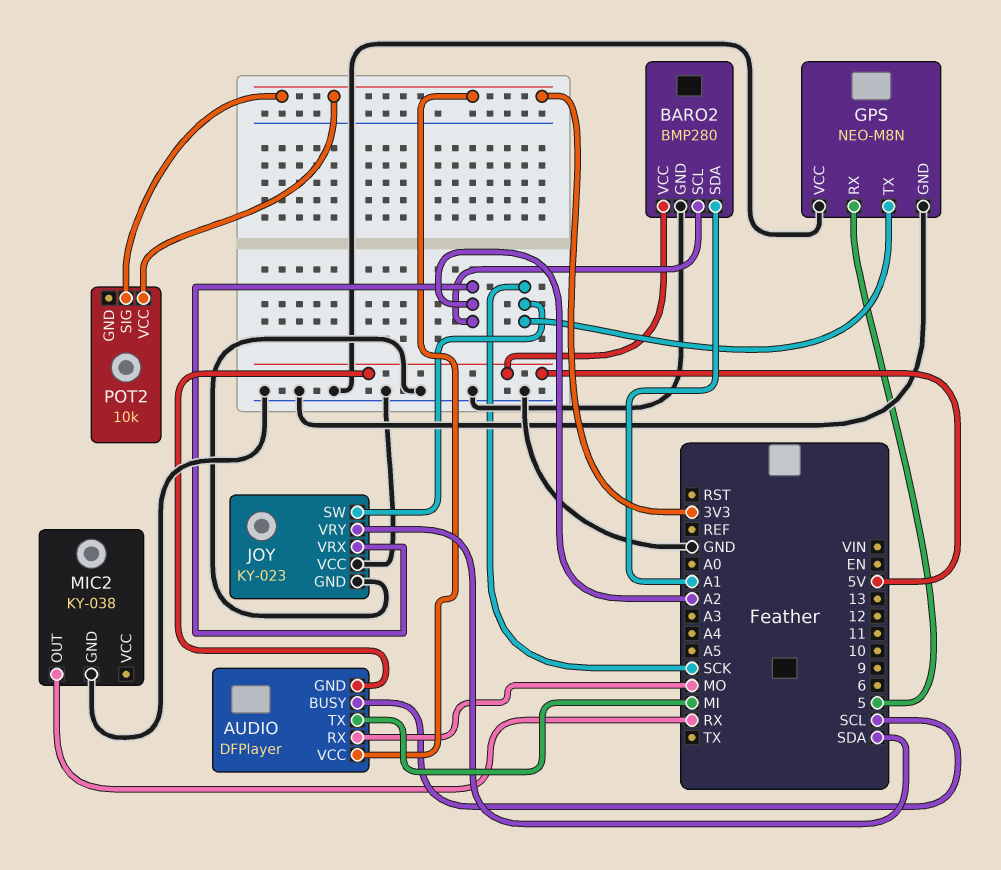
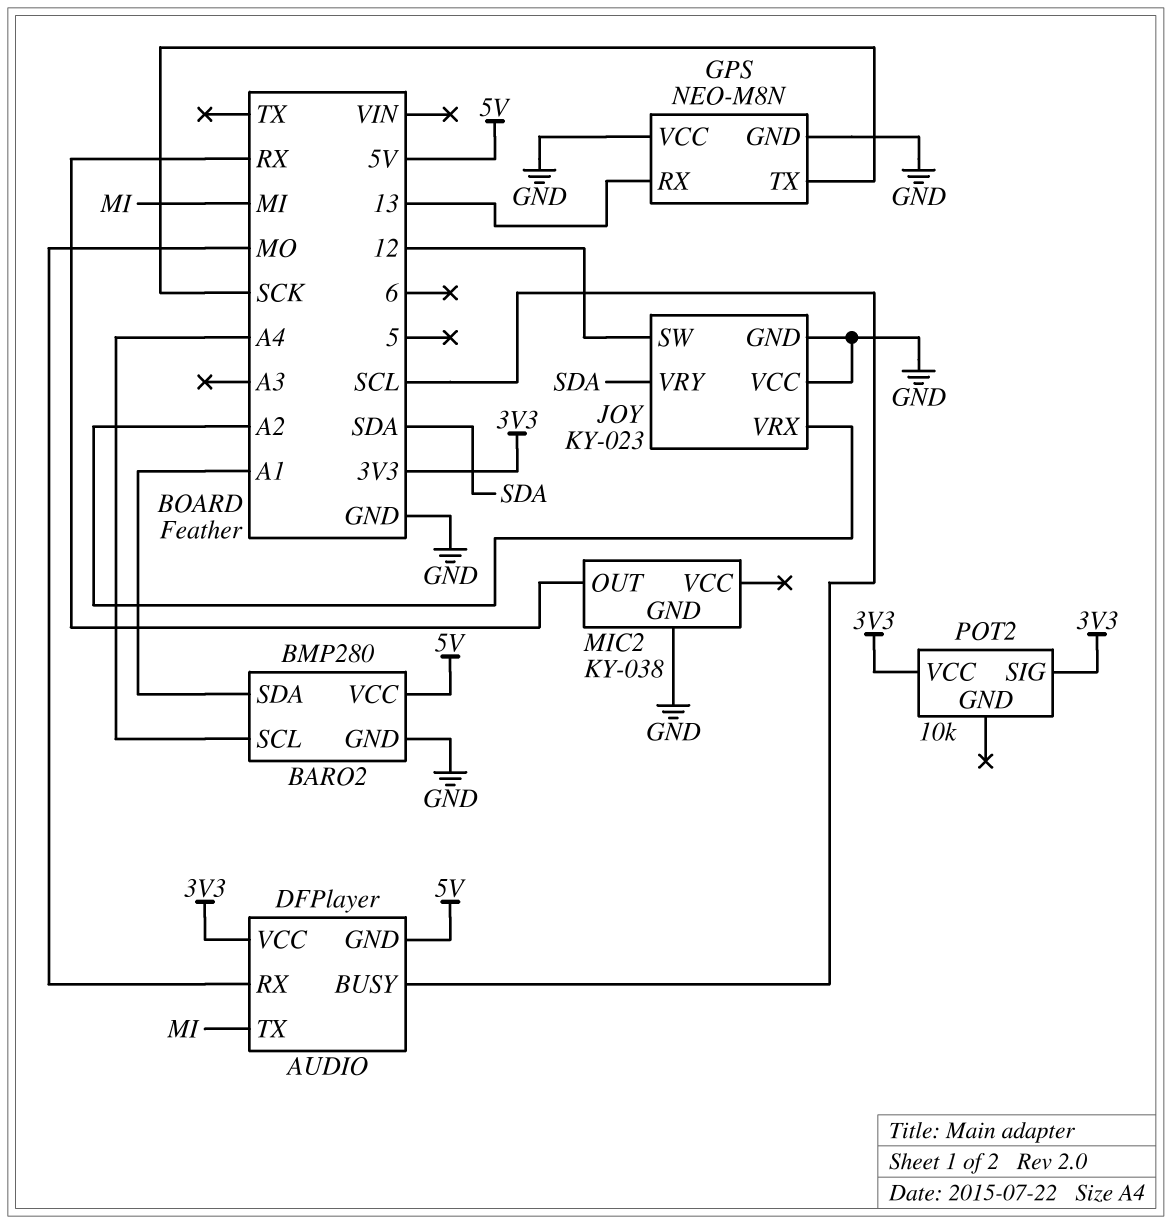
BARO2 pin SCL: A2 -> A4
GPS pin RX: 5 -> 13
JOY pin SW: SCK -> 12

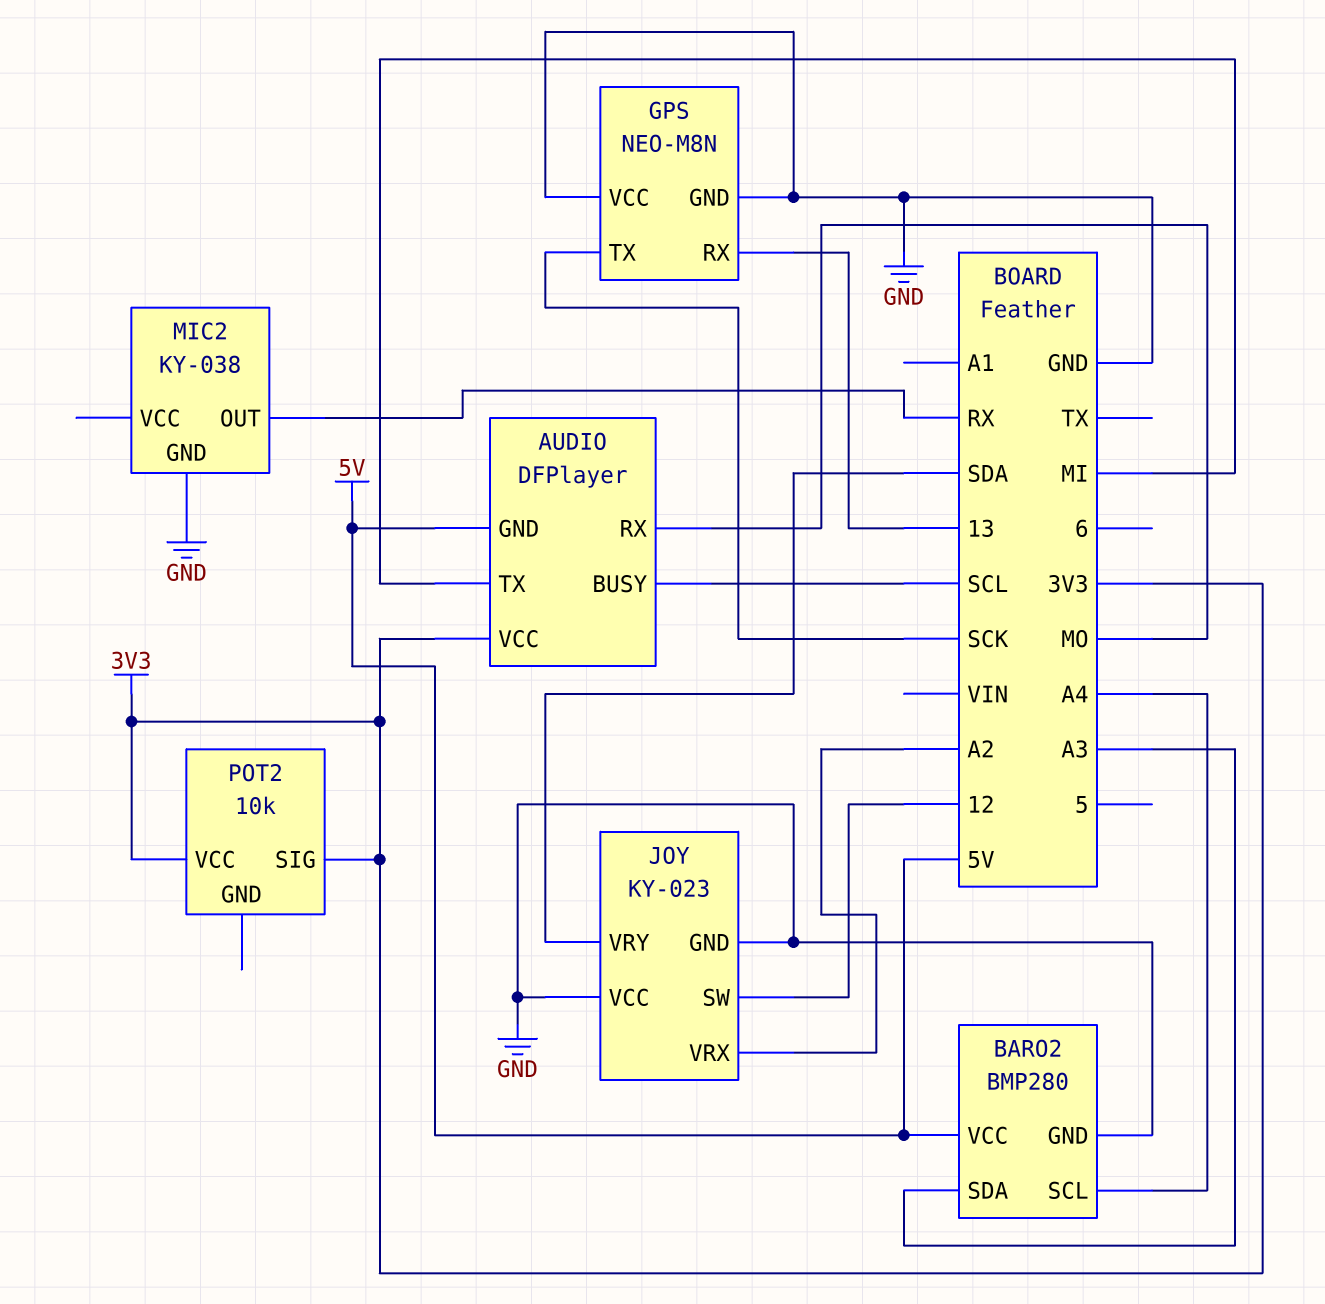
BARO2 pin SDA: A1 -> A3

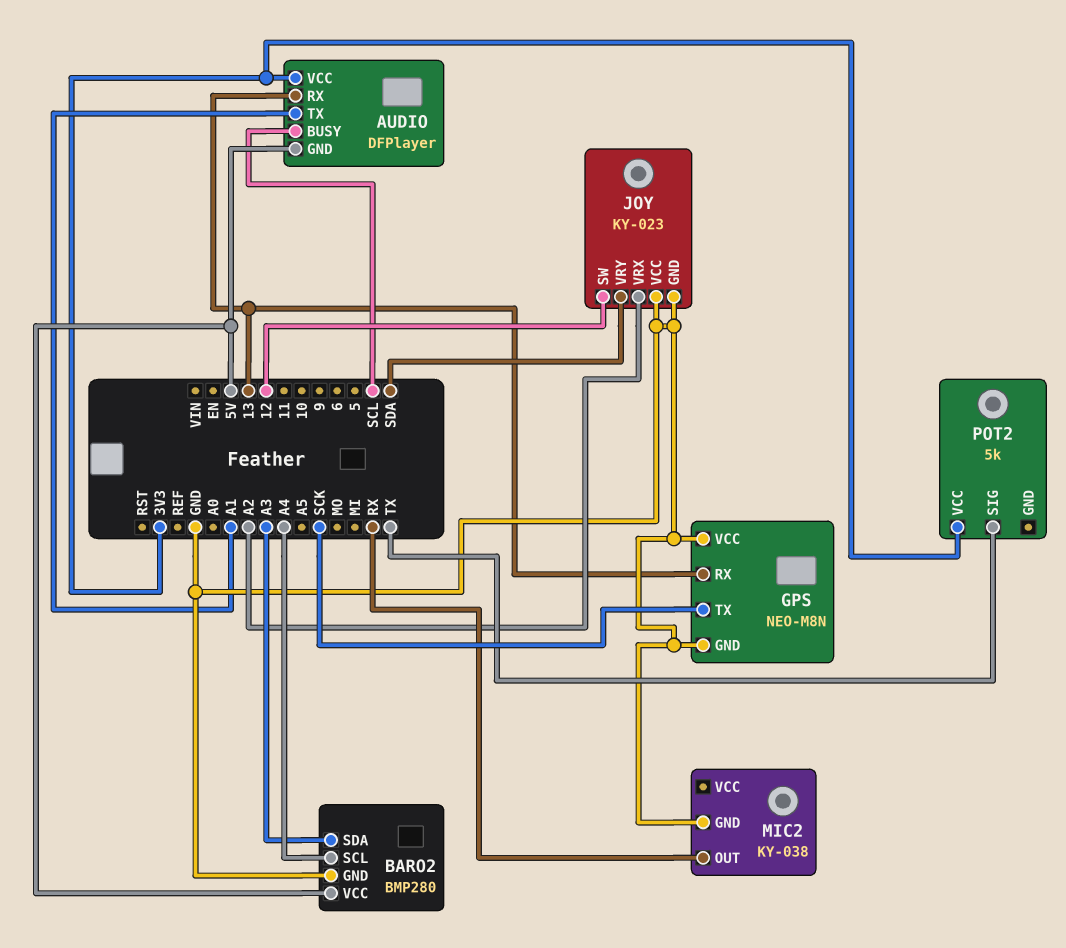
AUDIO pin RX: MO -> 13
AUDIO pin TX: MI -> A1
POT2: 10k -> 5k
POT2 pin SIG: 3V3 -> TX

